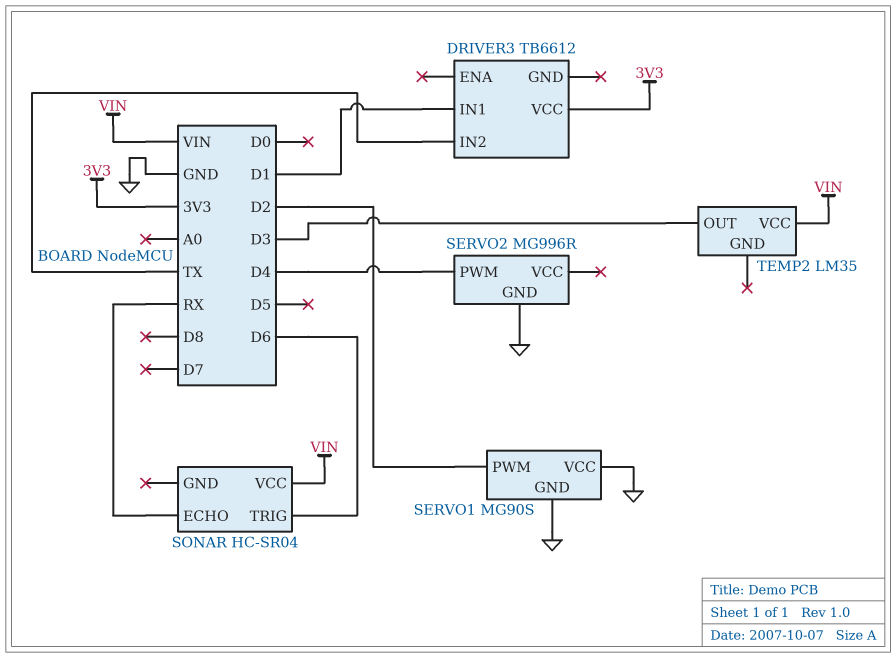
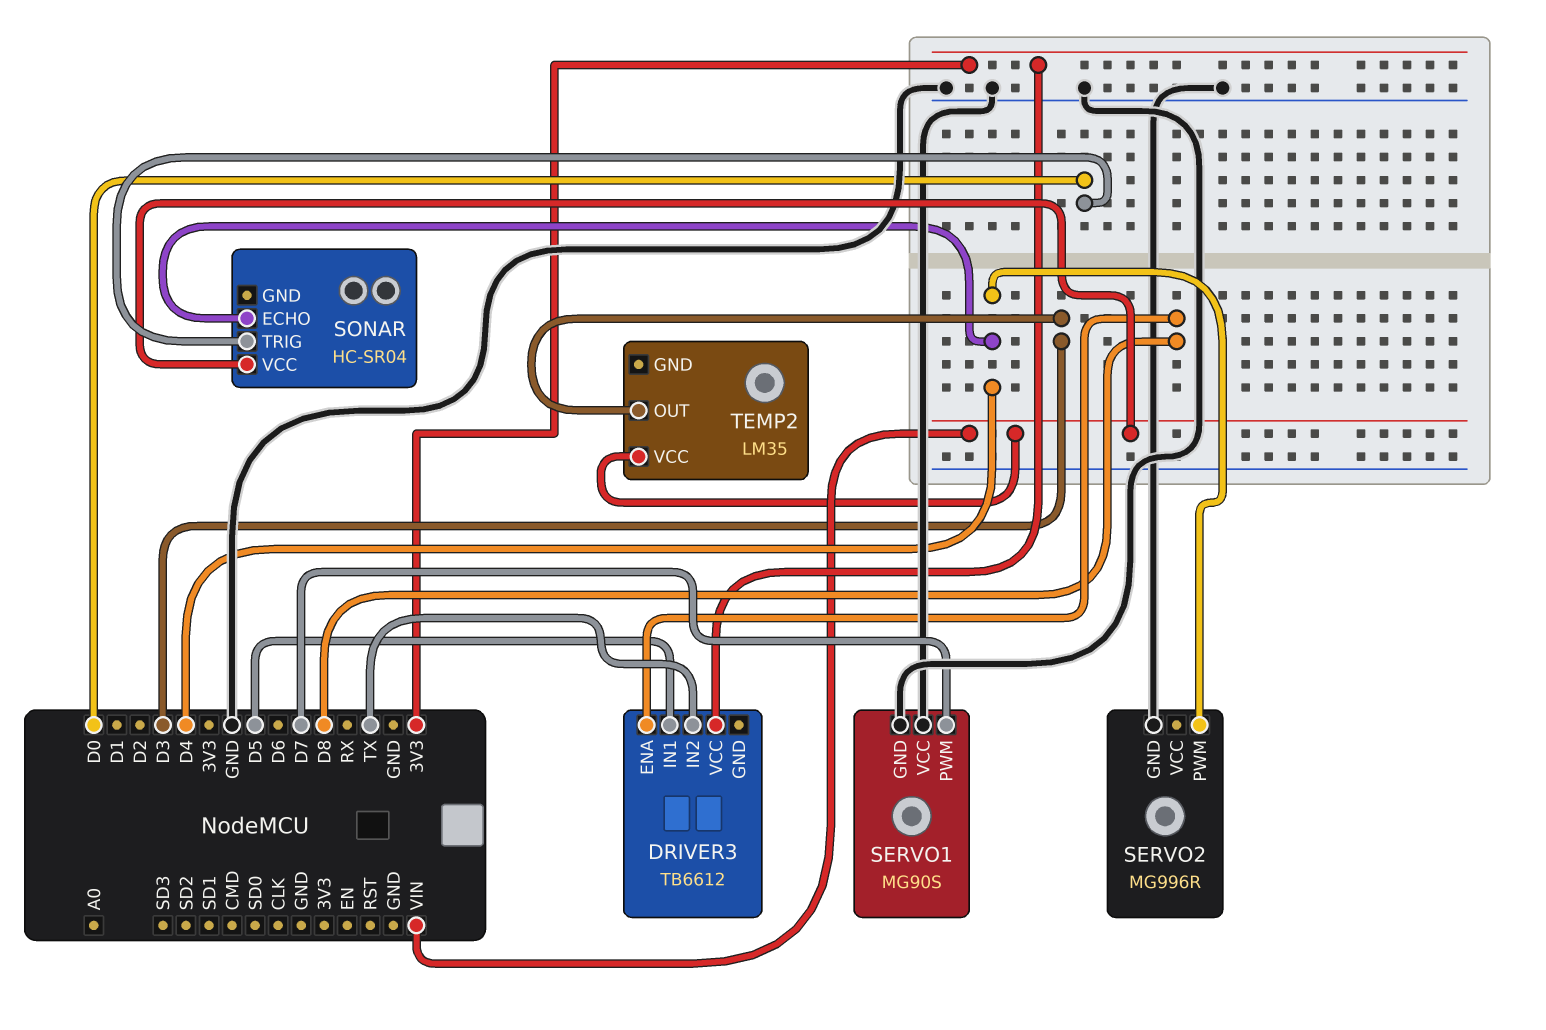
DRIVER3 pin ENA: none -> D8
DRIVER3 pin IN1: D1 -> D5
SERVO1 pin PWM: D2 -> D7
SONAR pin ECHO: RX -> D4
SONAR pin TRIG: D6 -> D0

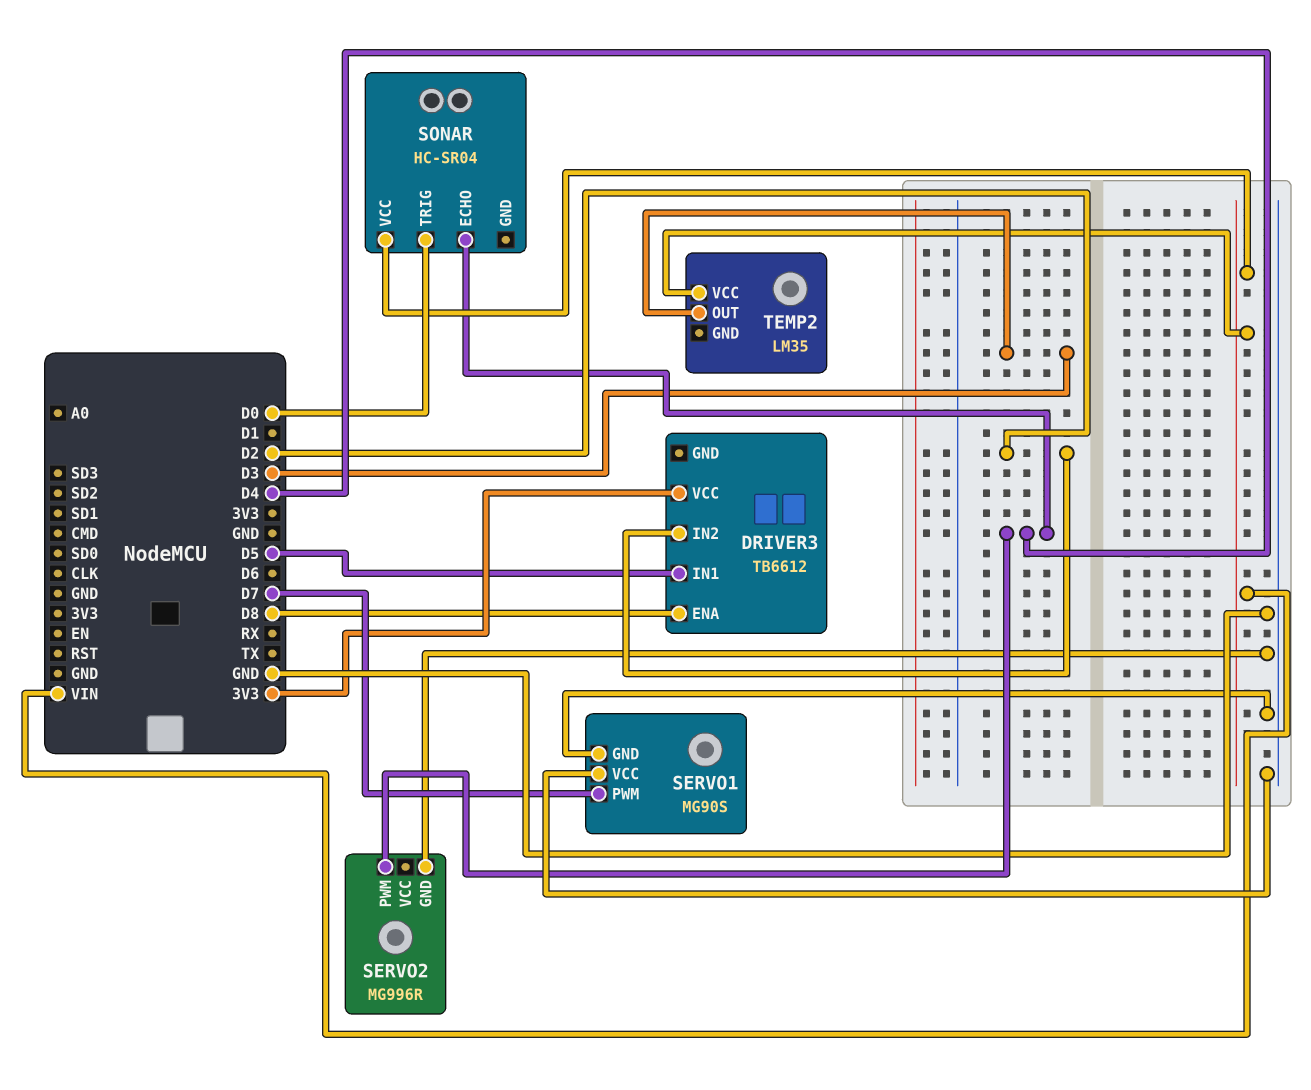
DRIVER3 pin IN2: TX -> D2

